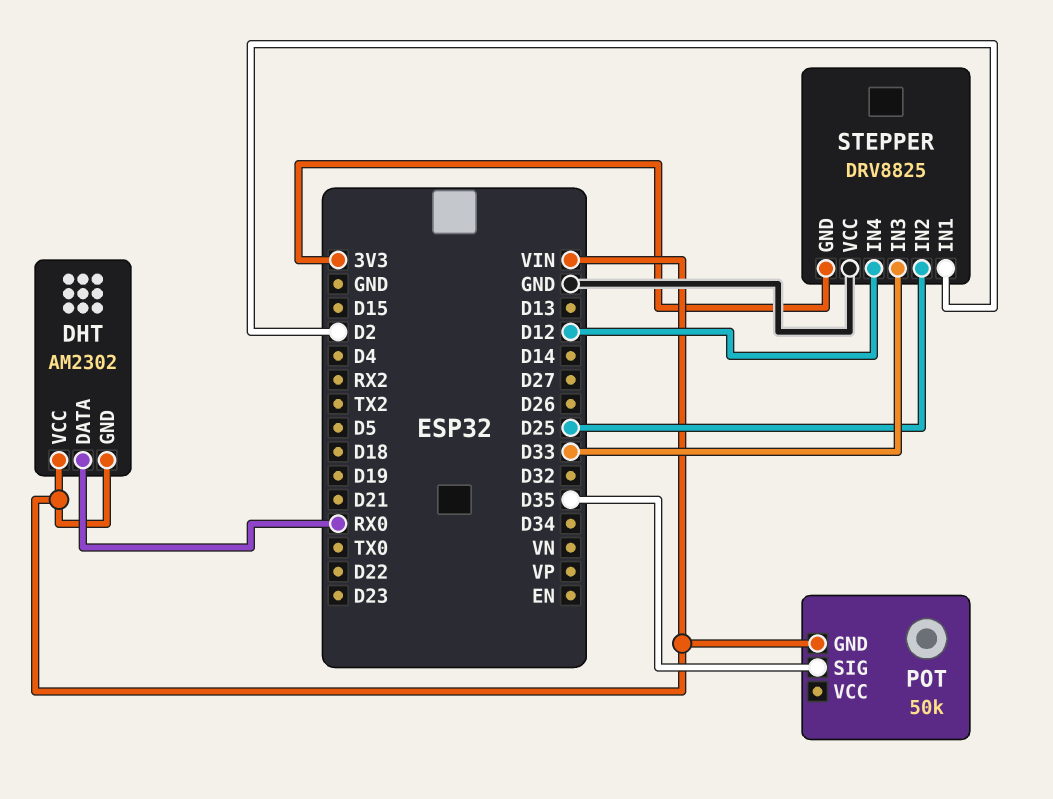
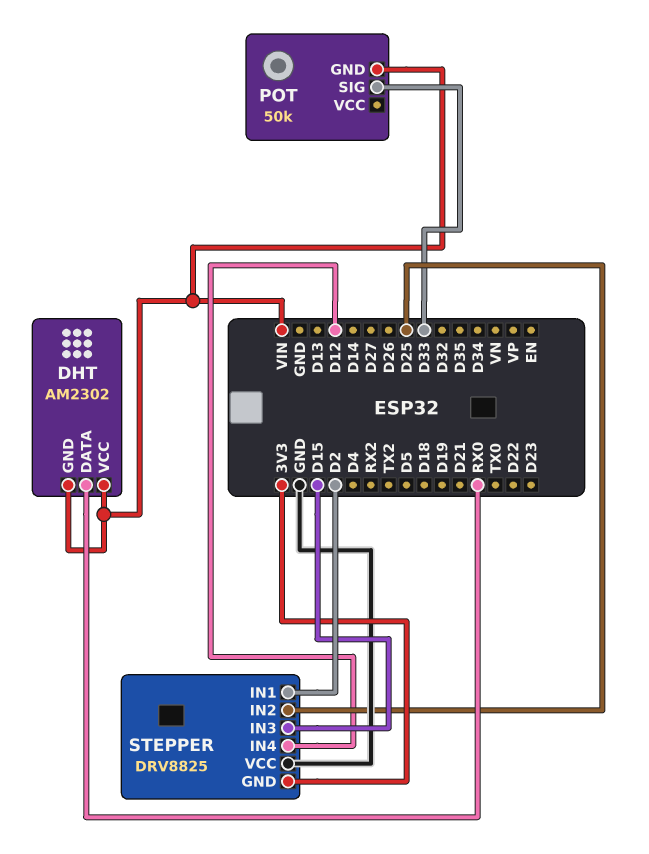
POT pin SIG: D35 -> D33
STEPPER pin IN3: D33 -> D15

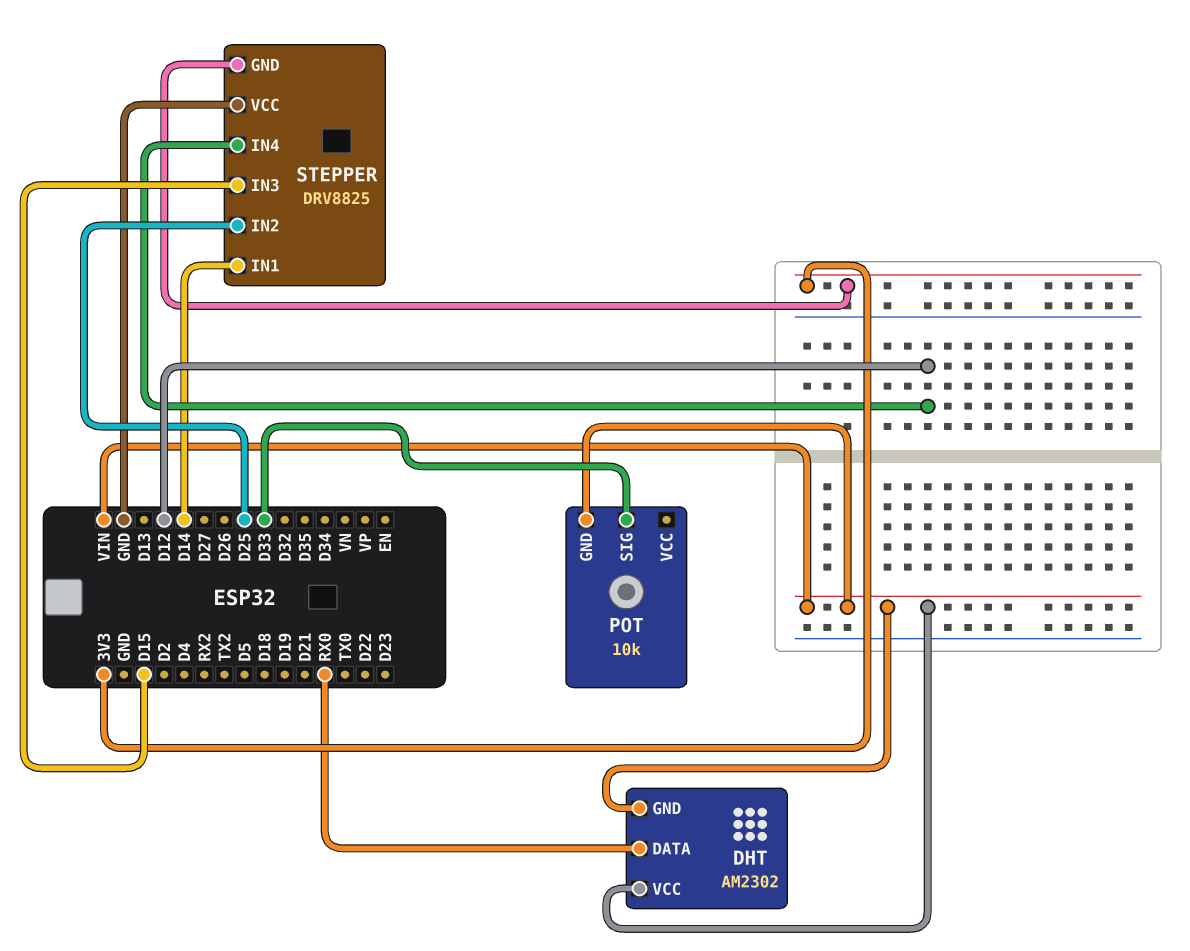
POT: 50k -> 10k
STEPPER pin IN1: D2 -> D14

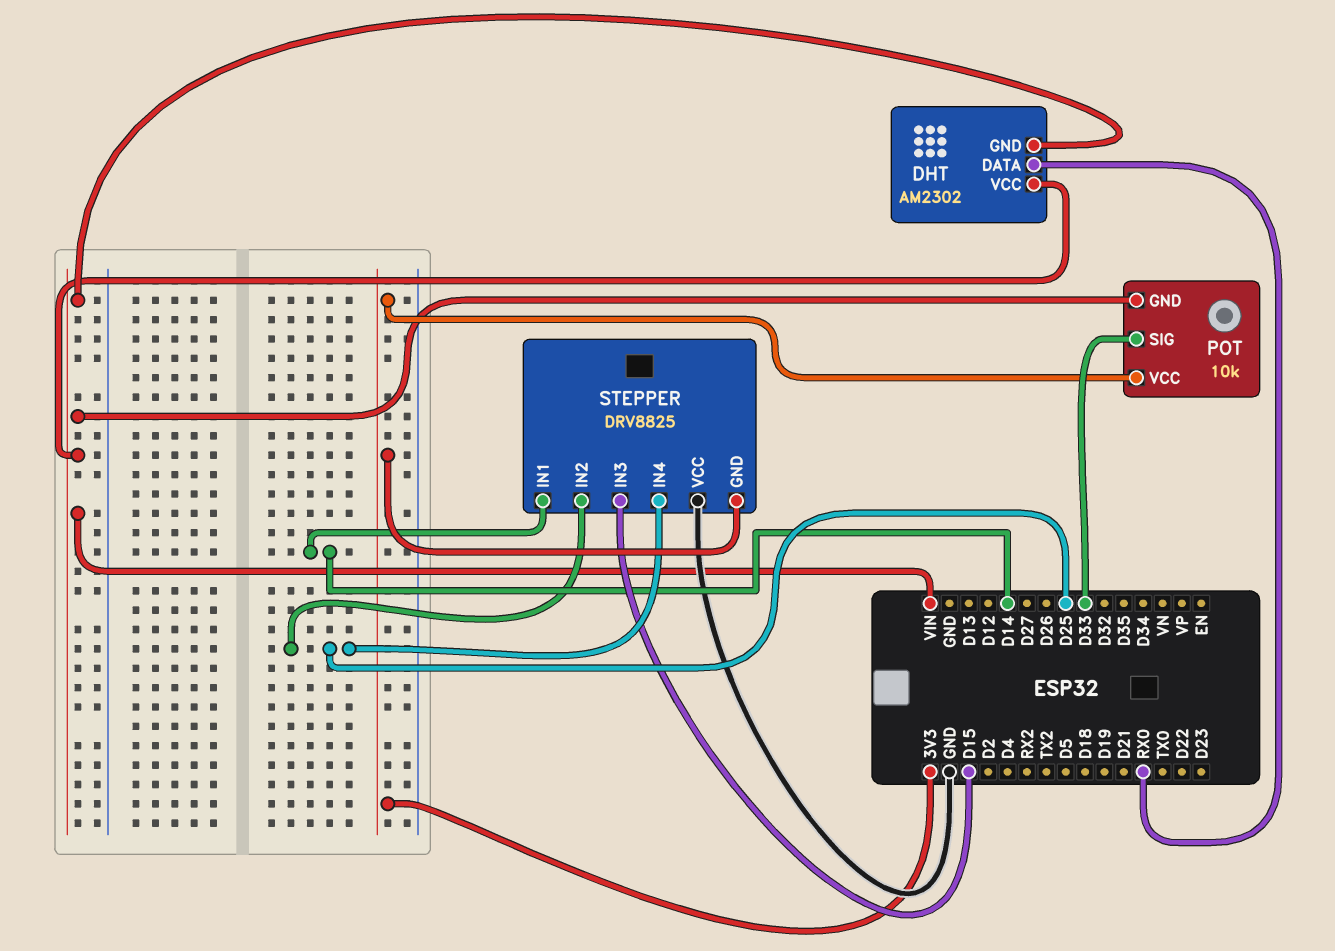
POT pin VCC: none -> 3V3
STEPPER pin IN4: D12 -> D25

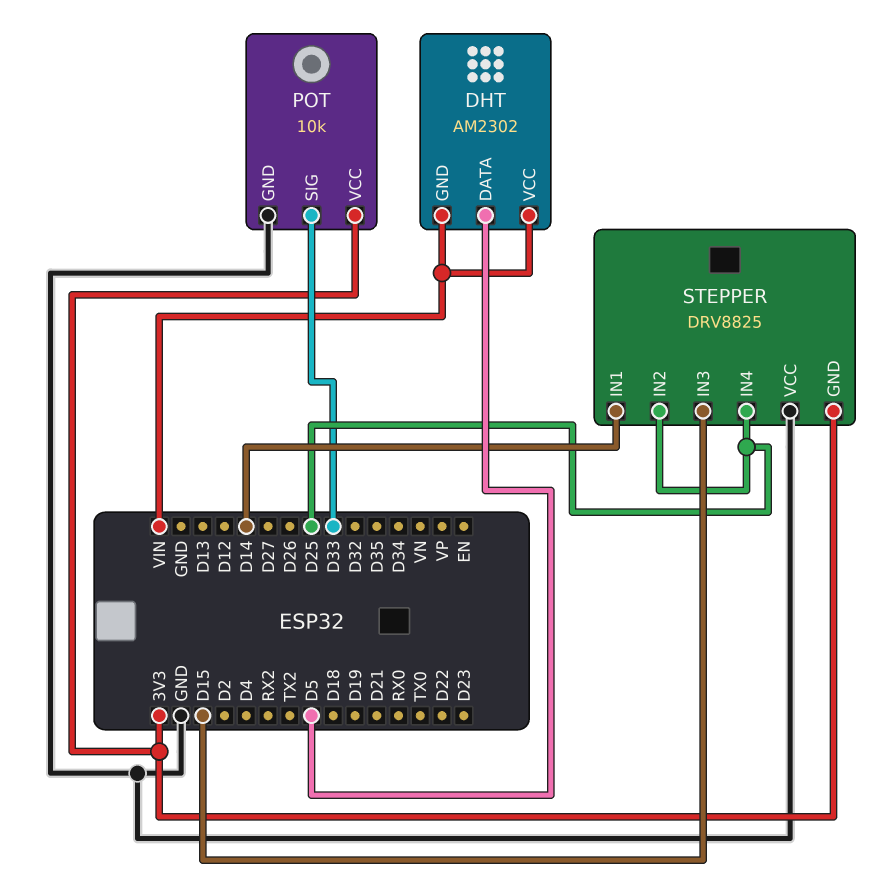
DHT pin DATA: RX0 -> D5
POT pin GND: VIN -> GND

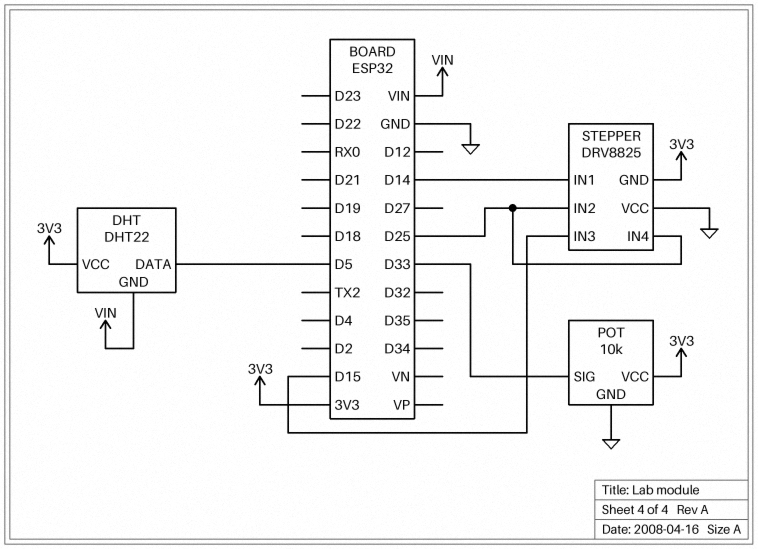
DHT: AM2302 -> DHT22
DHT pin VCC: VIN -> 3V3

